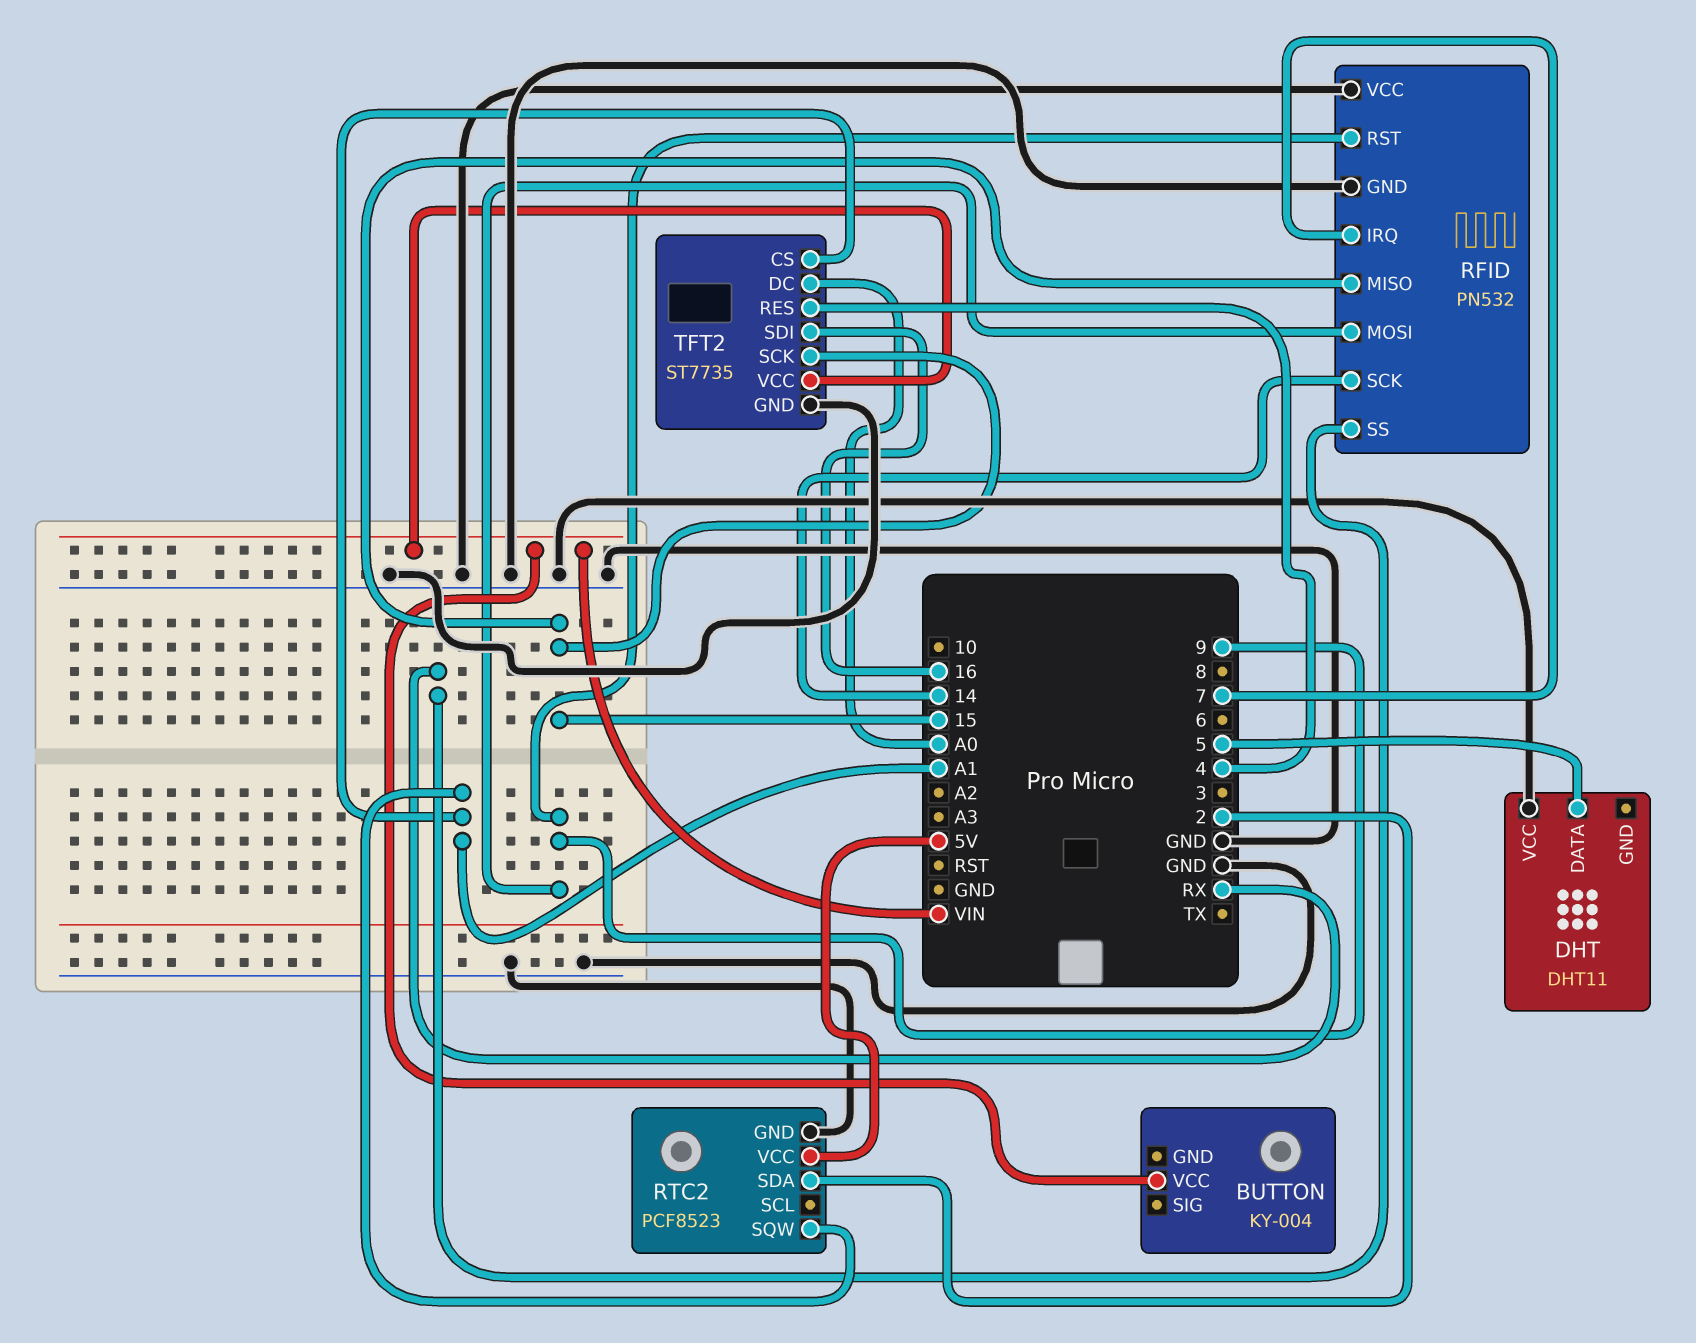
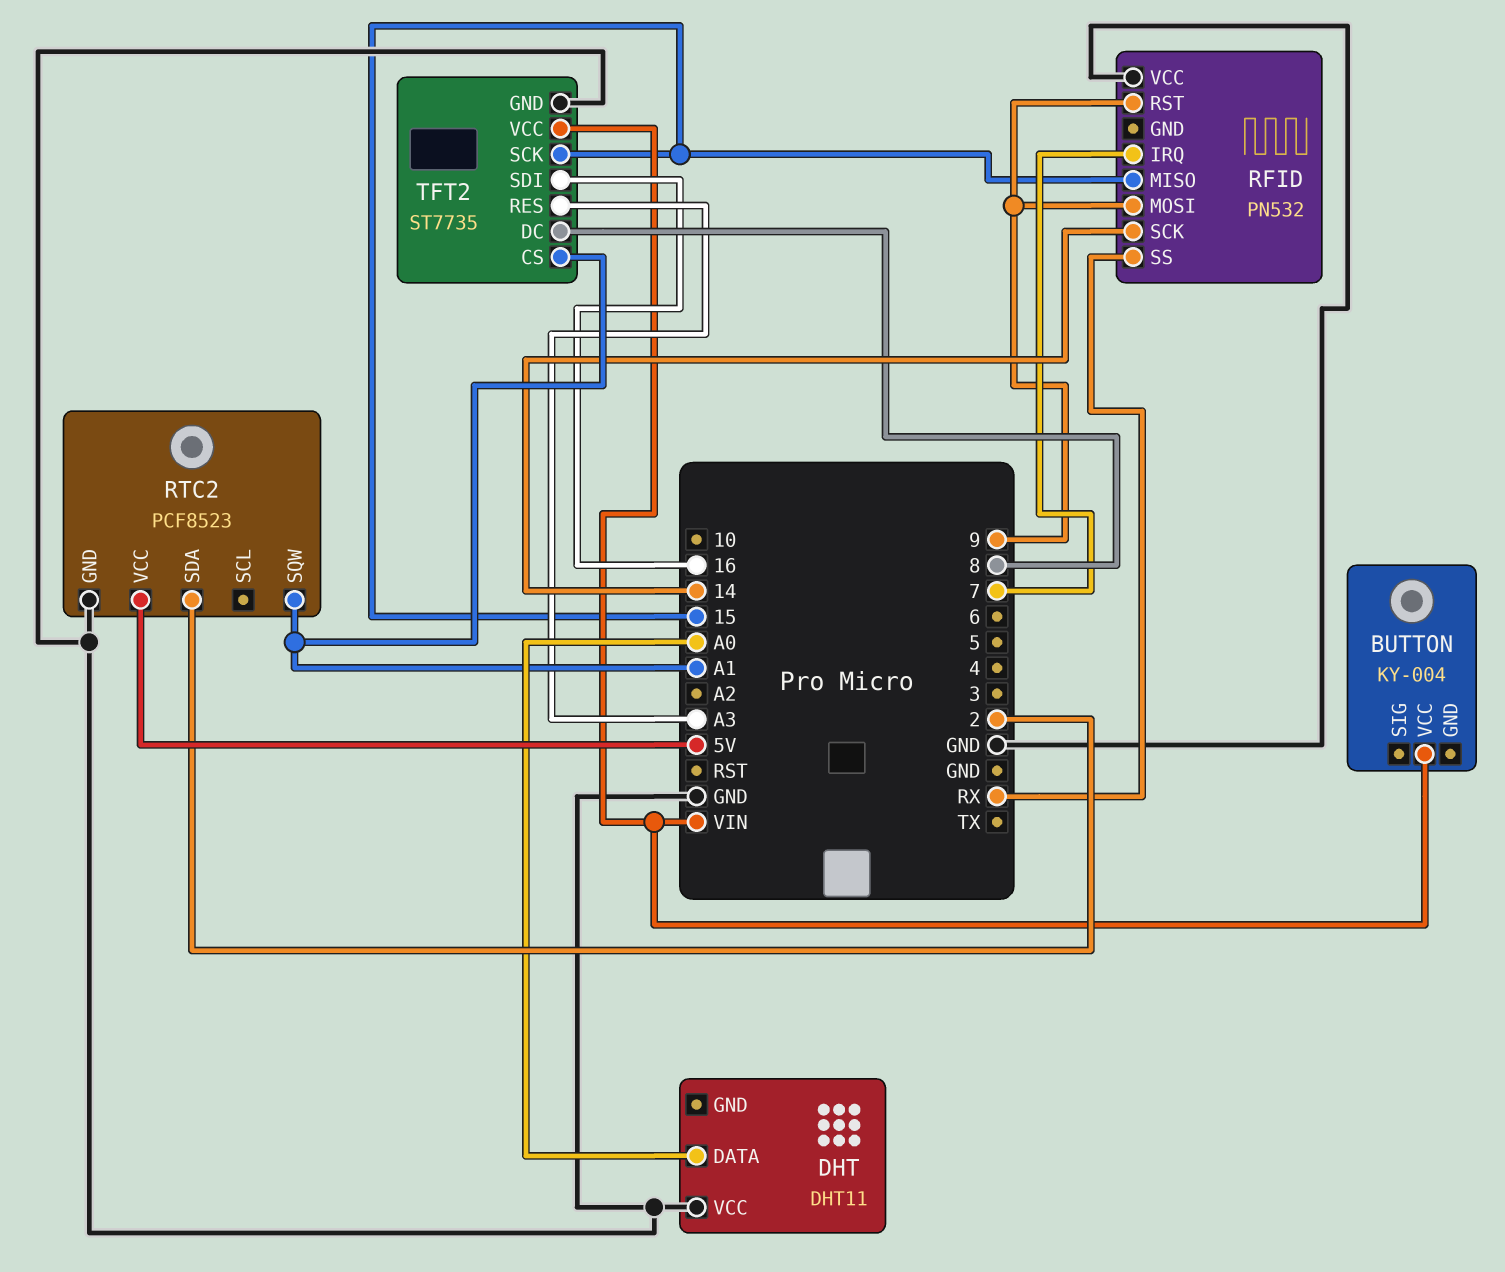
DHT pin DATA: 5 -> A0
RFID pin GND: GND -> none
TFT2 pin DC: A0 -> 8
TFT2 pin RES: 4 -> A3

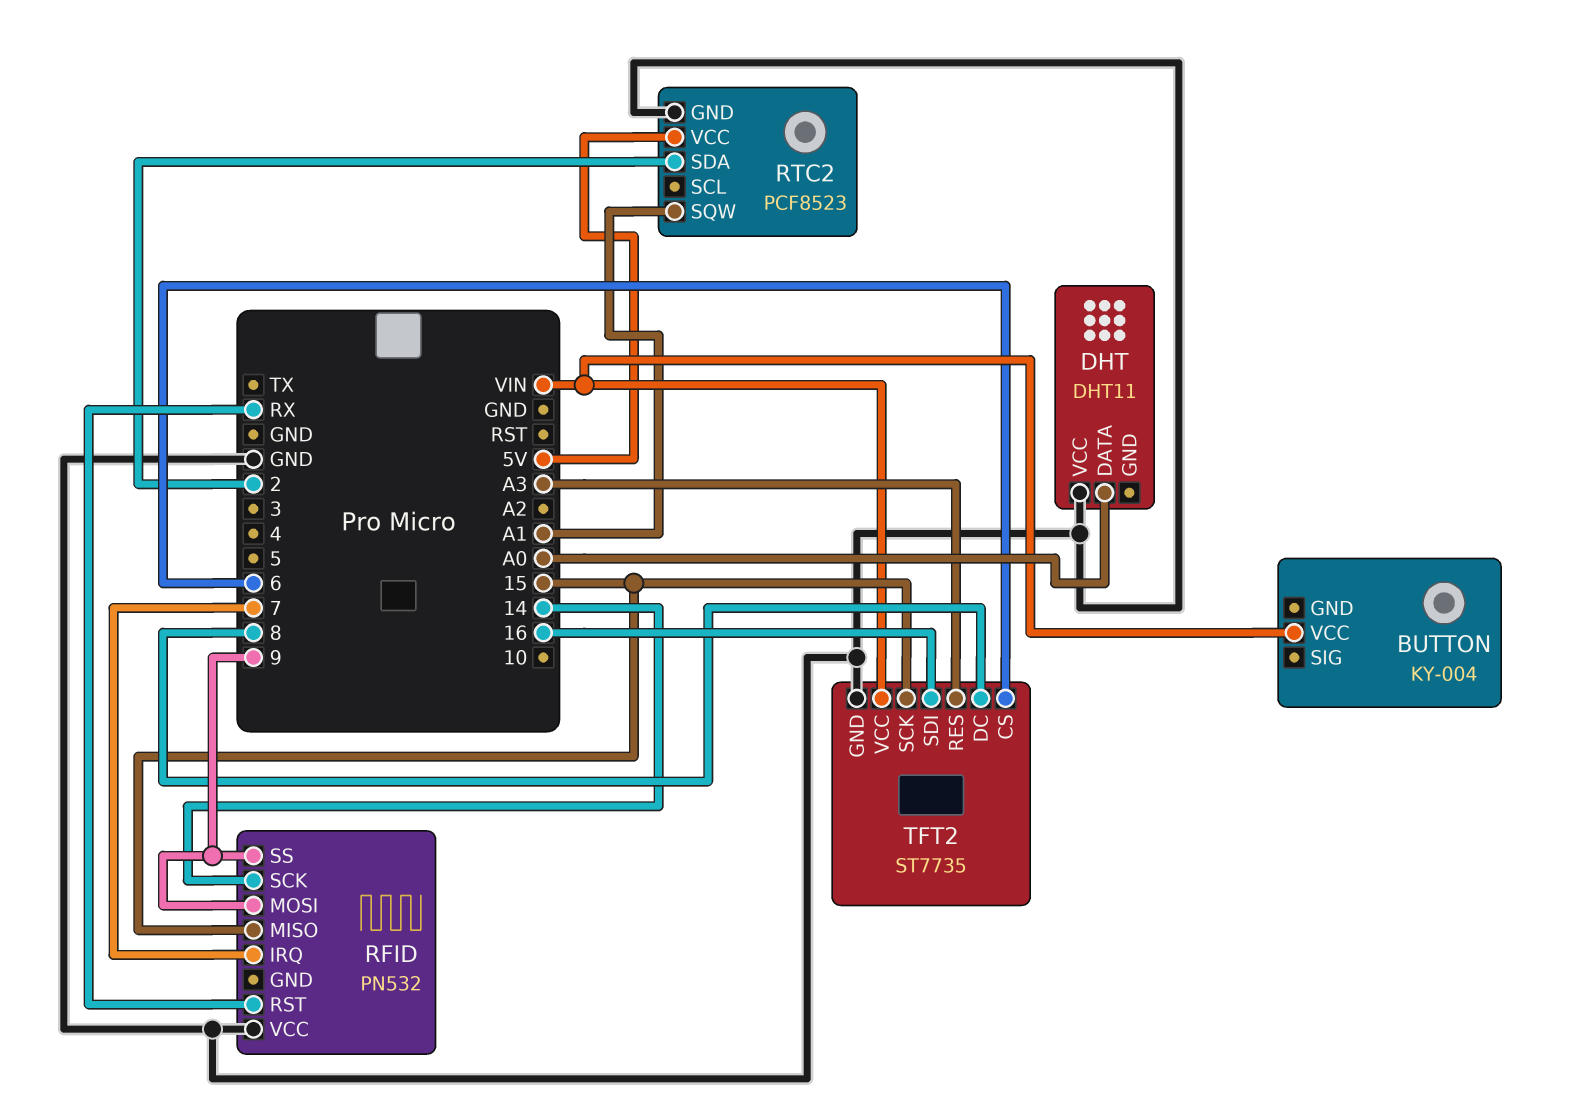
RFID pin RST: 9 -> RX
RFID pin SS: RX -> 9
TFT2 pin CS: A1 -> 6

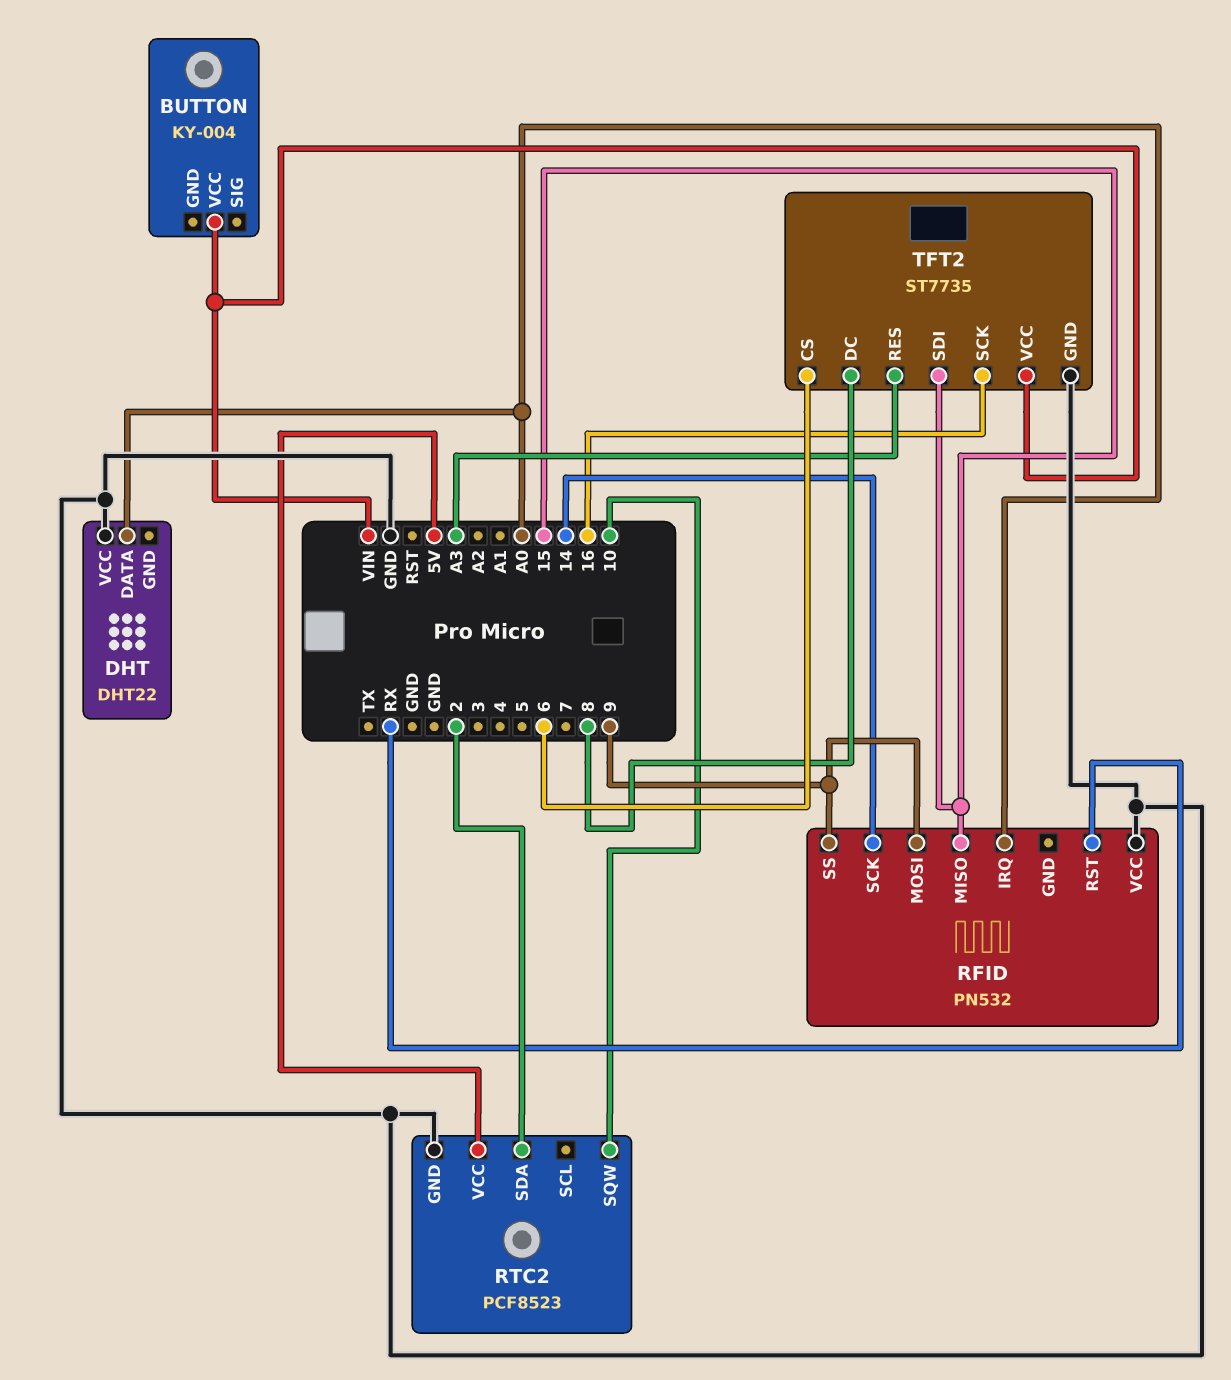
DHT: DHT11 -> DHT22
RFID pin IRQ: 7 -> A0
RTC2 pin SQW: A1 -> 10
TFT2 pin SCK: 15 -> 16
TFT2 pin SDI: 16 -> 15

